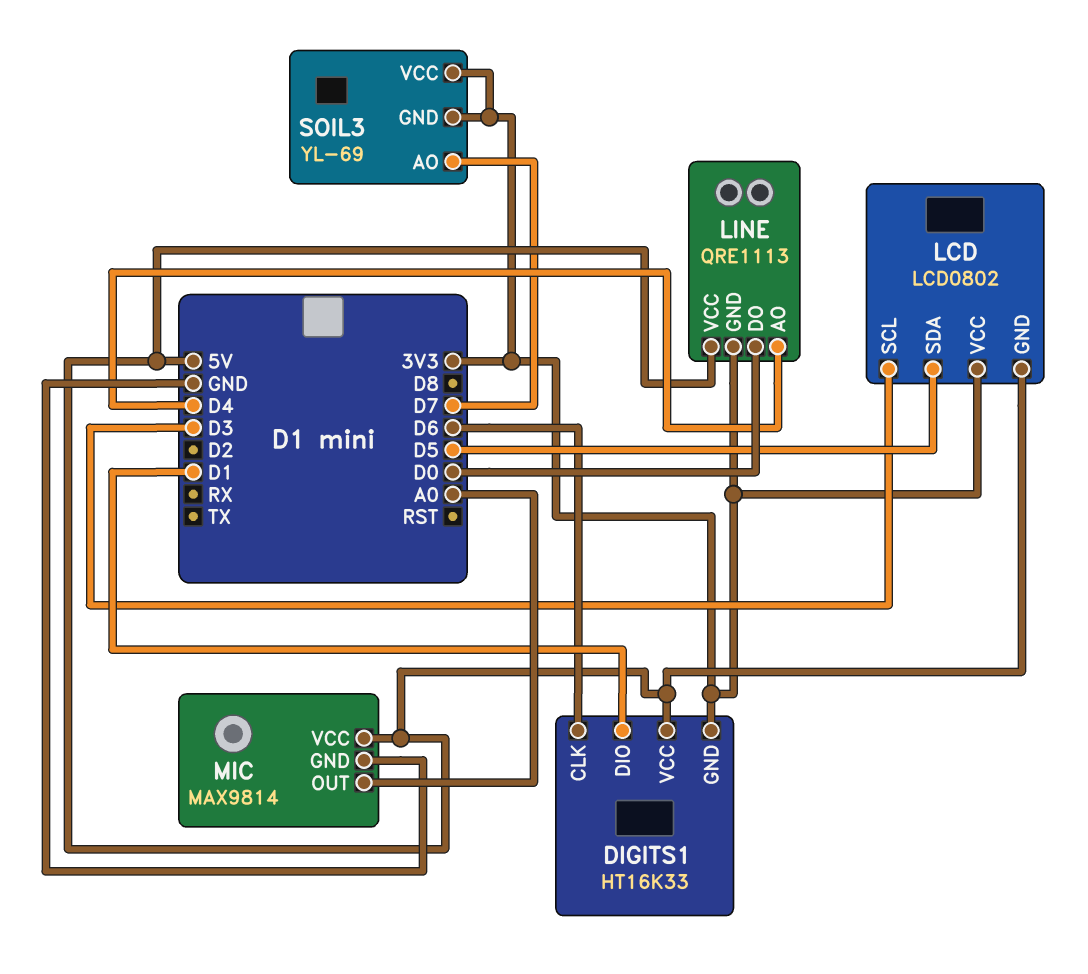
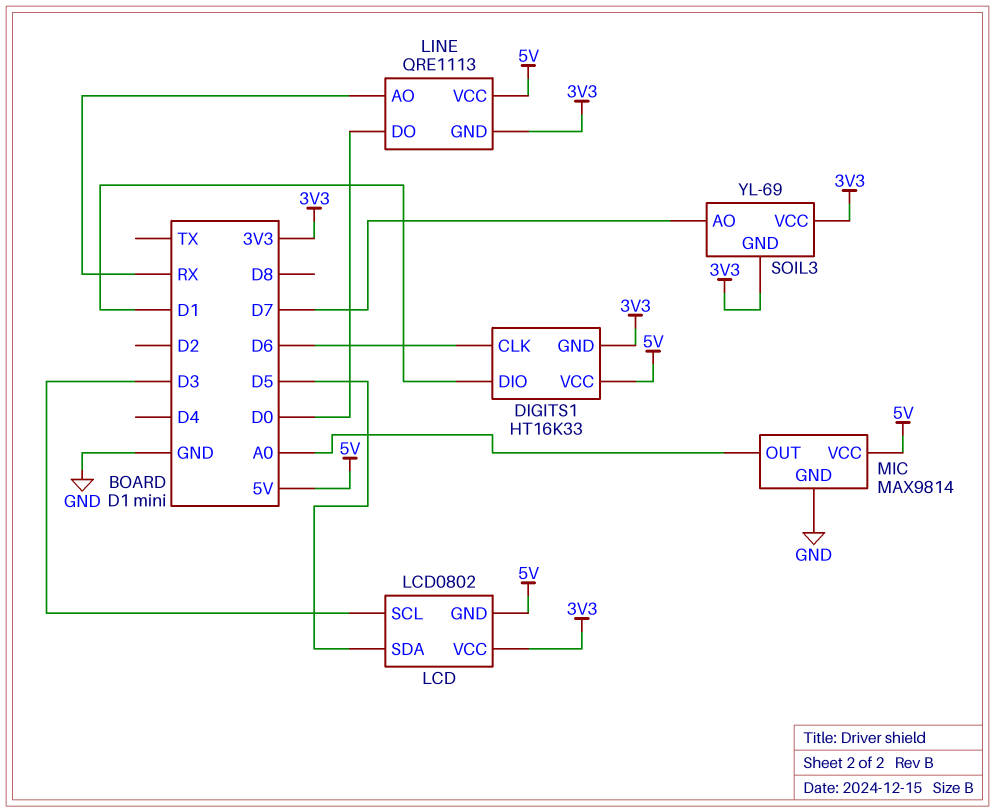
LINE pin AO: D4 -> RX

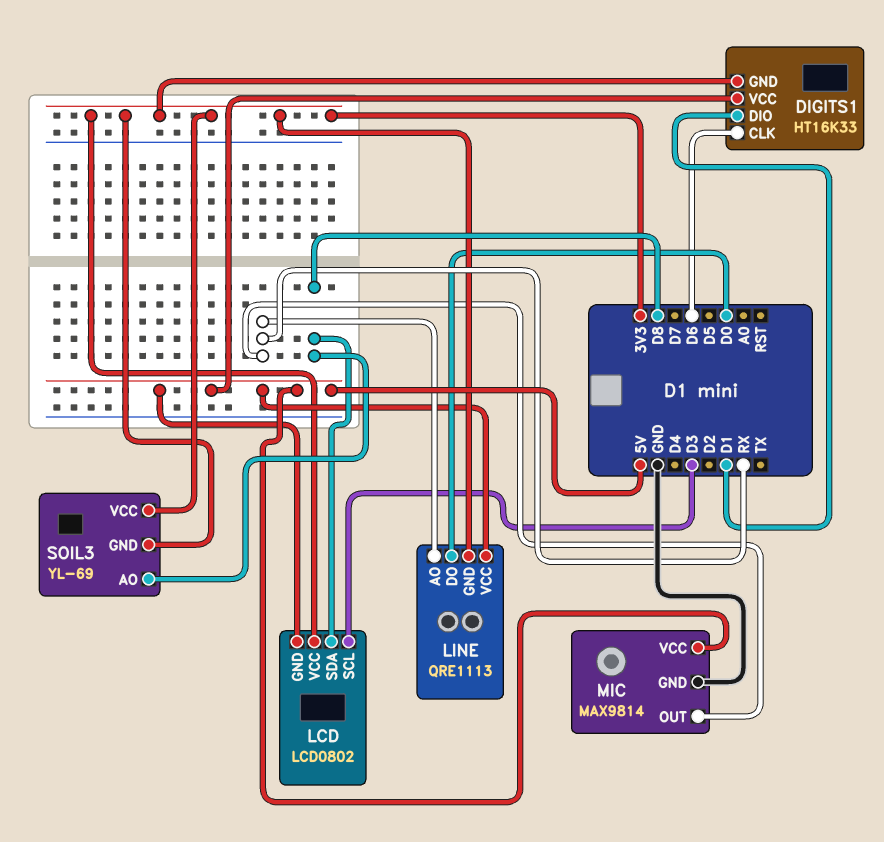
LCD pin SDA: D5 -> D8
MIC pin OUT: A0 -> RX
SOIL3 pin AO: D7 -> D8

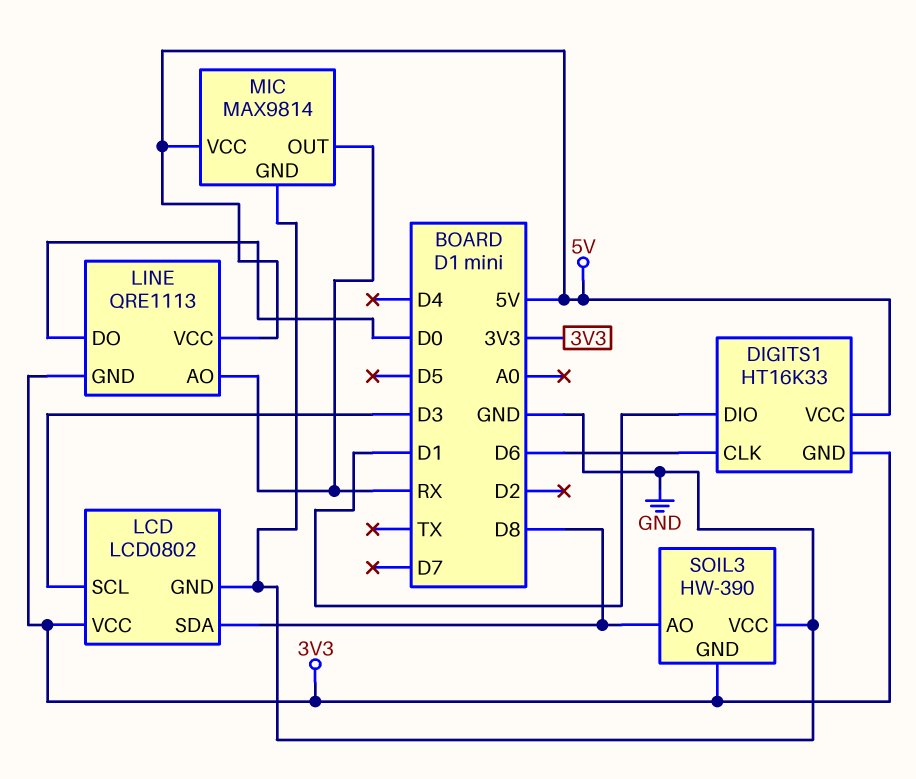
LCD pin GND: 5V -> GND
SOIL3: YL-69 -> HW-390
SOIL3 pin VCC: 3V3 -> GND

